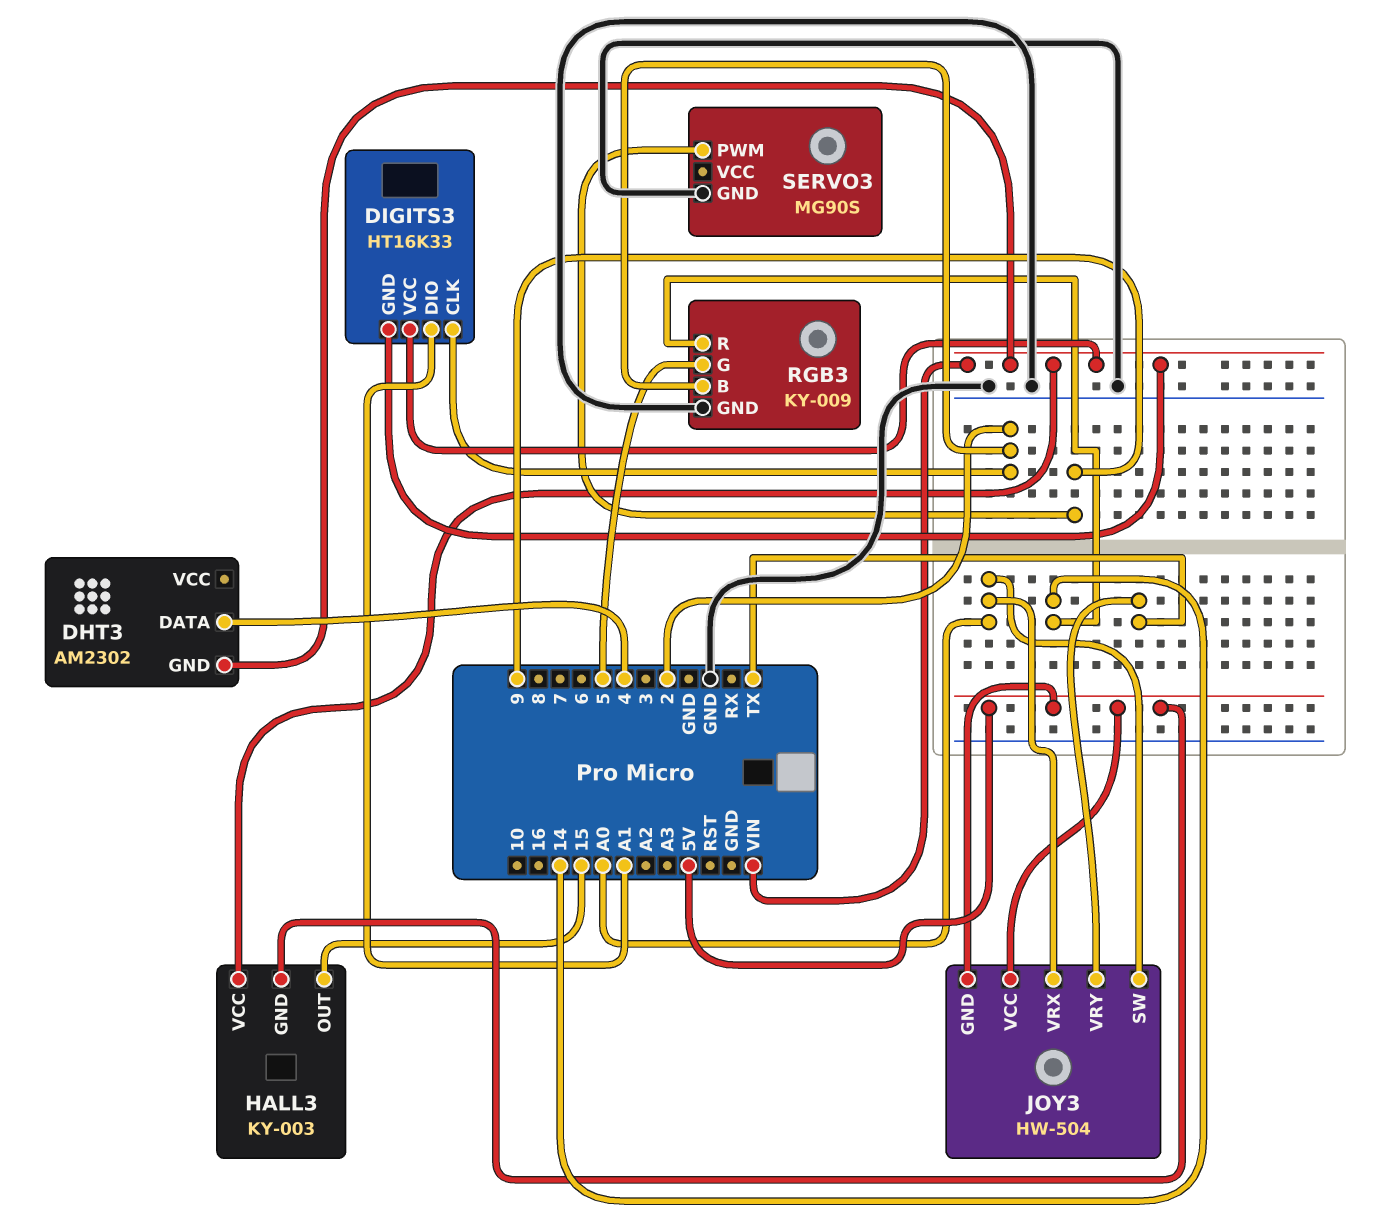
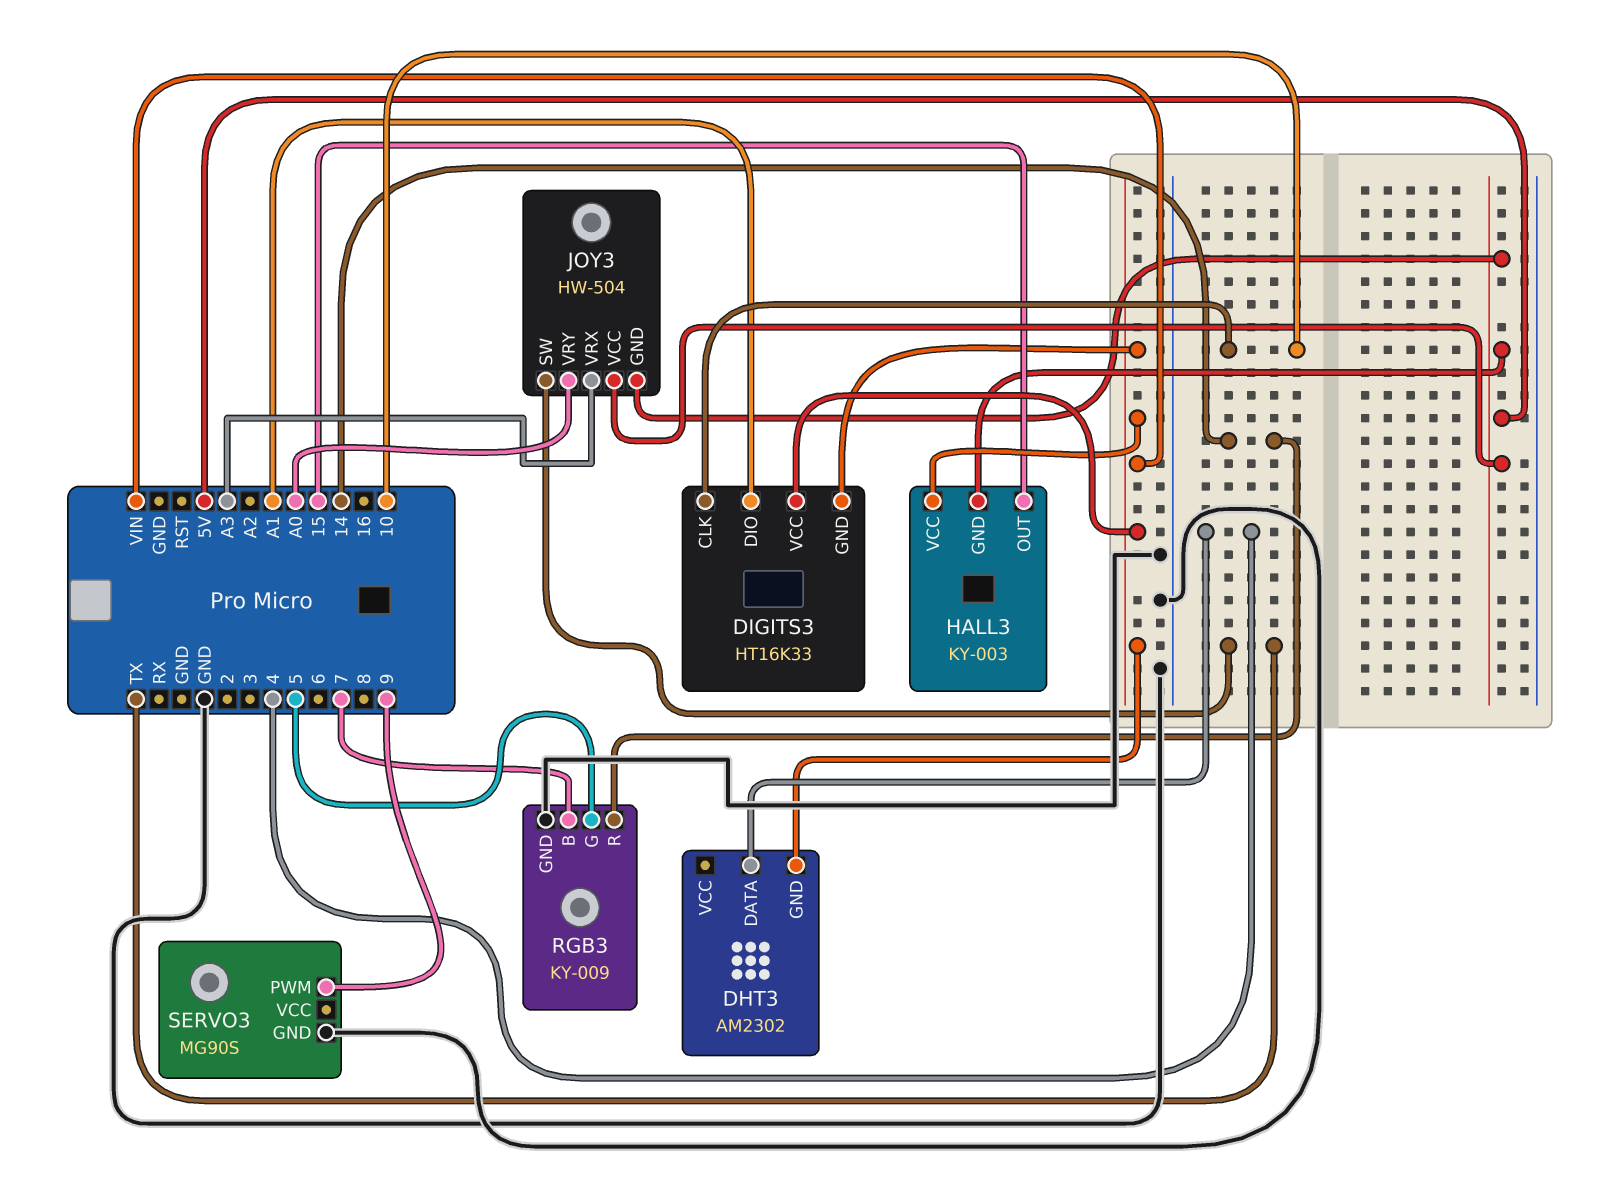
DIGITS3 pin CLK: 2 -> 10
JOY3 pin SW: A0 -> TX
JOY3 pin VRX: A0 -> A3
JOY3 pin VRY: TX -> A0
RGB3 pin B: 2 -> 7

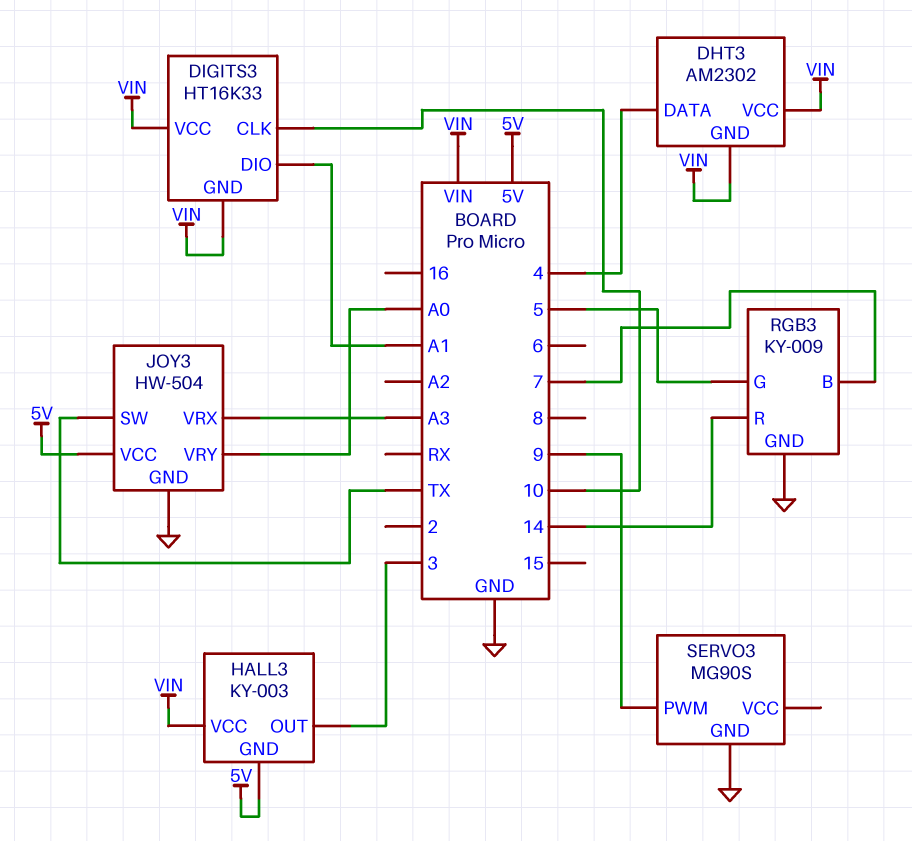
DHT3 pin VCC: none -> VIN
HALL3 pin OUT: 15 -> 3
JOY3 pin GND: 5V -> GND

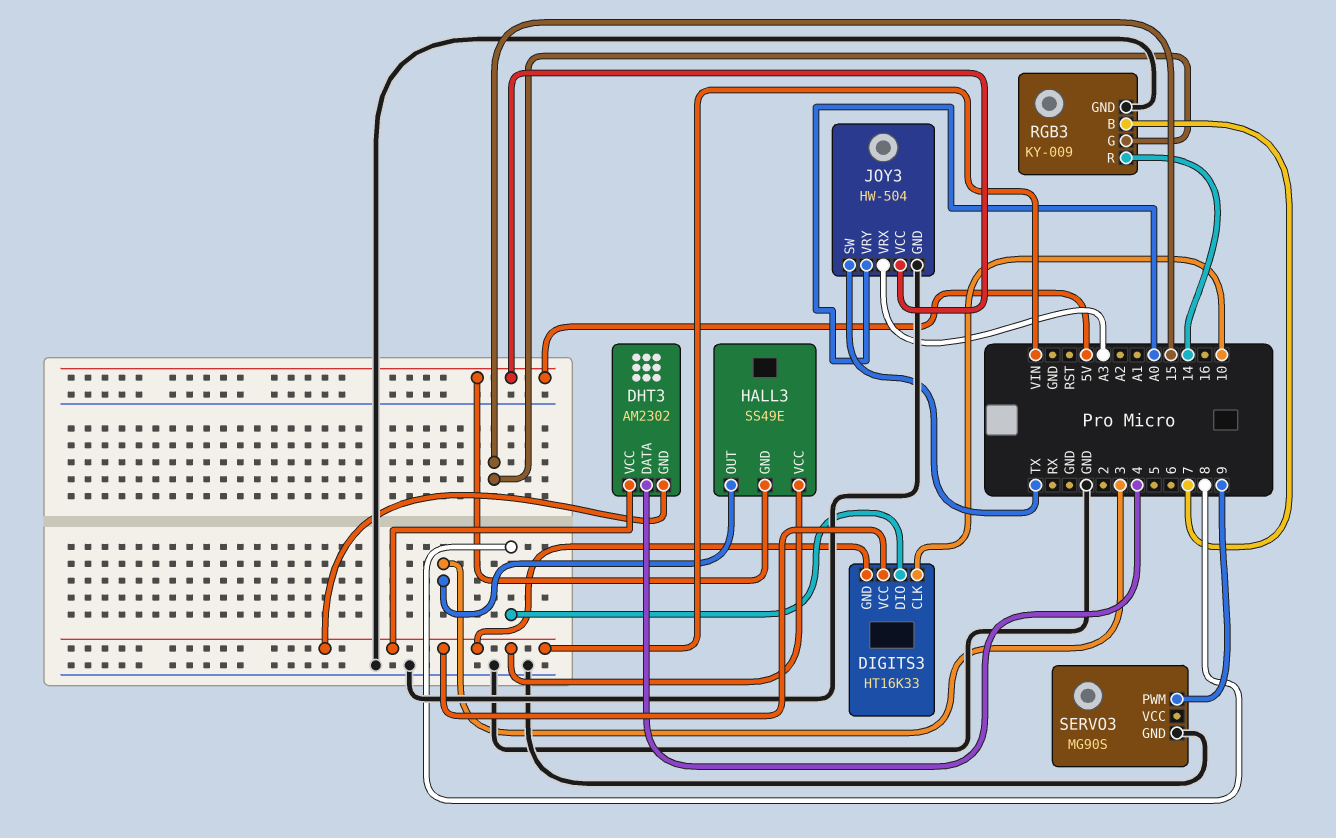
DIGITS3 pin DIO: A1 -> 8
HALL3: KY-003 -> SS49E
RGB3 pin G: 5 -> 15

